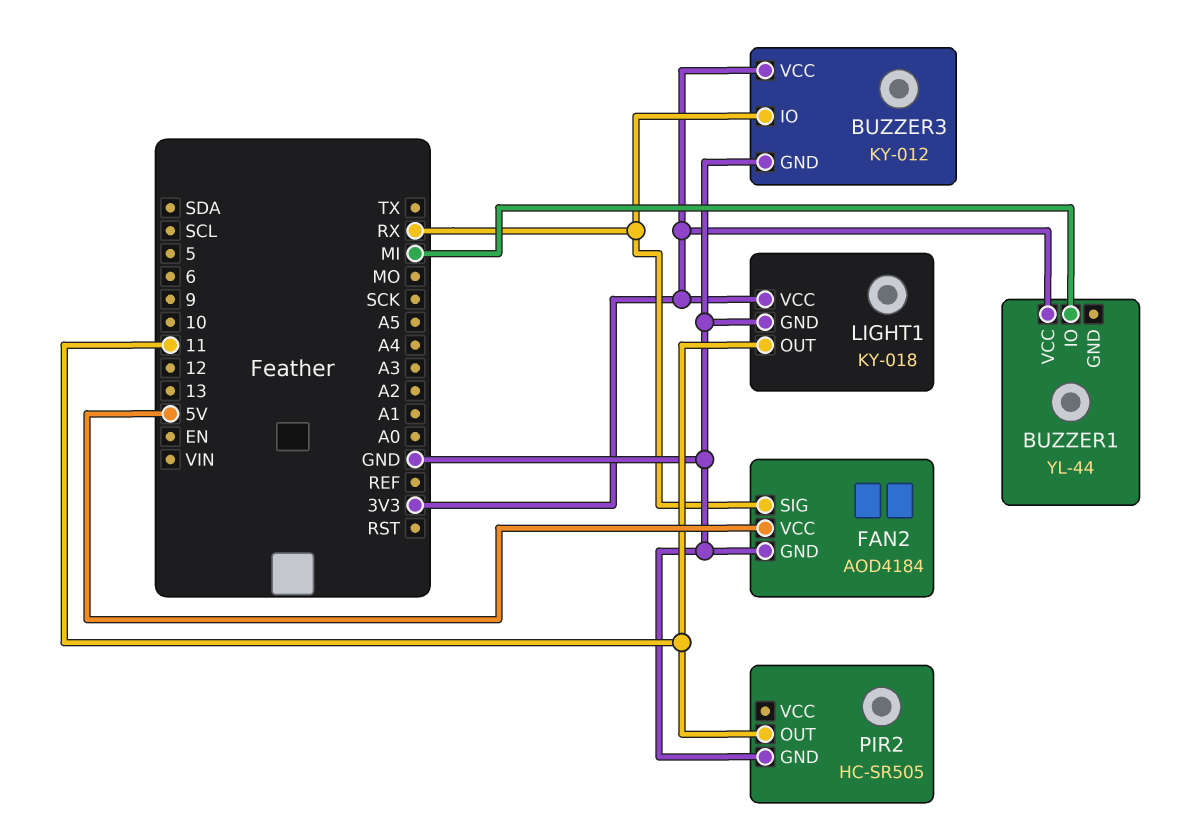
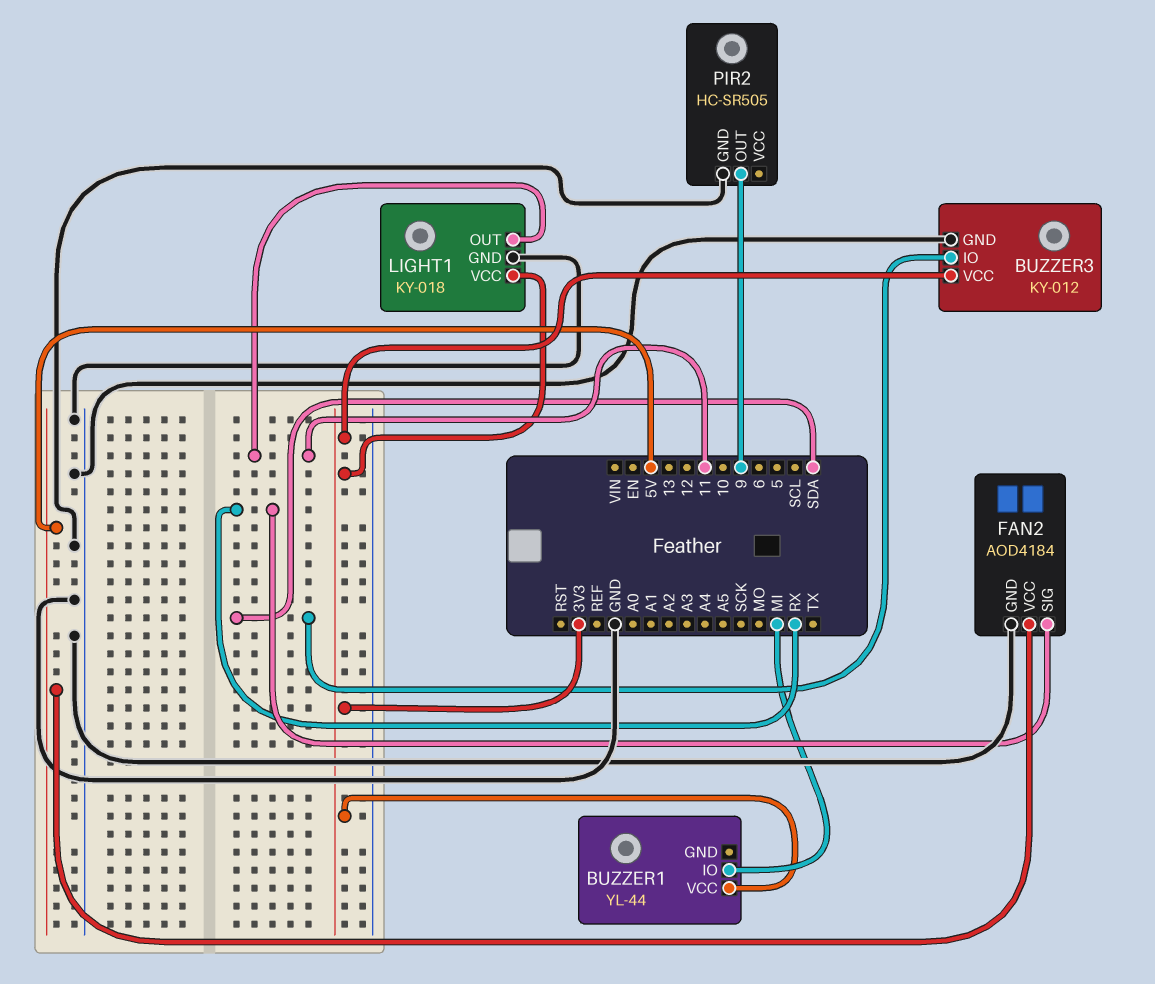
BUZZER3 pin IO: RX -> SDA
PIR2 pin OUT: 11 -> 9

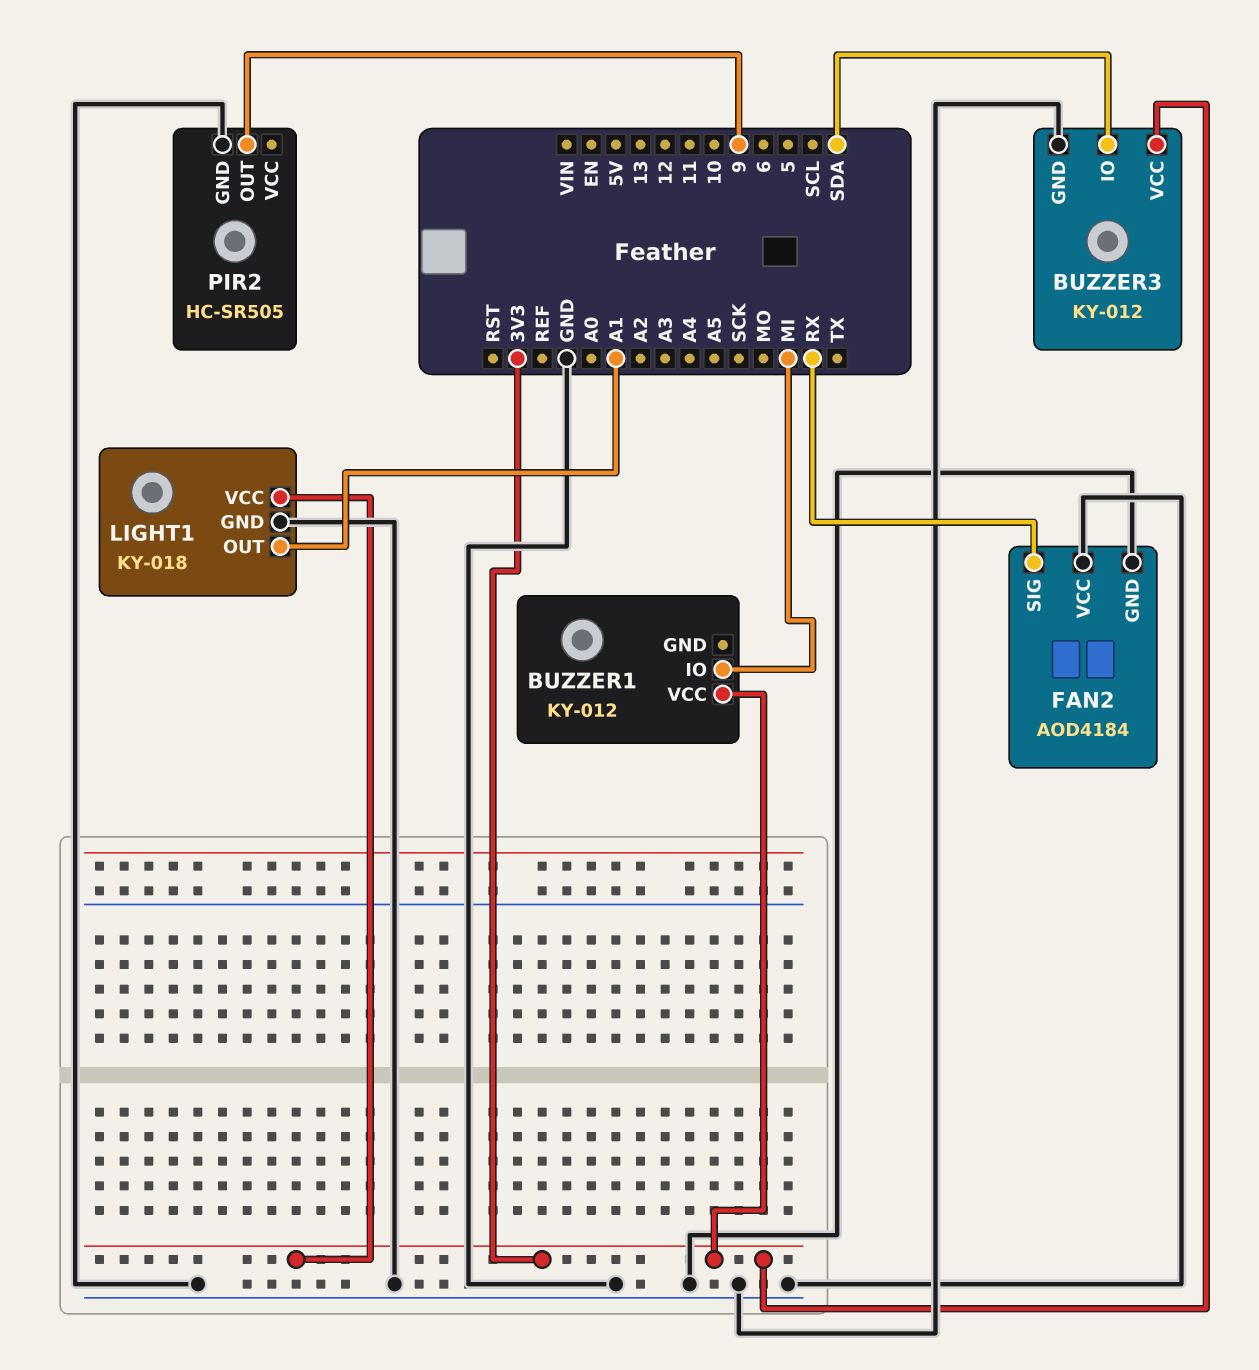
BUZZER1: YL-44 -> KY-012
FAN2 pin VCC: 5V -> GND
LIGHT1 pin OUT: 11 -> A1

